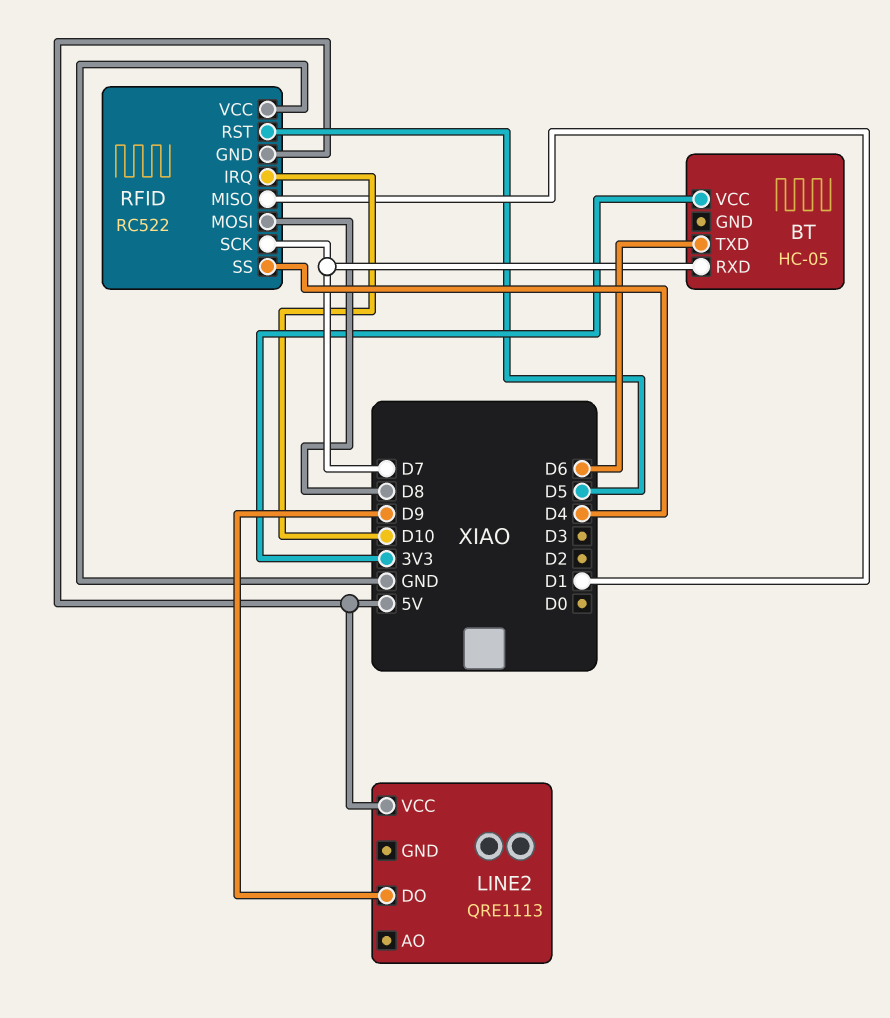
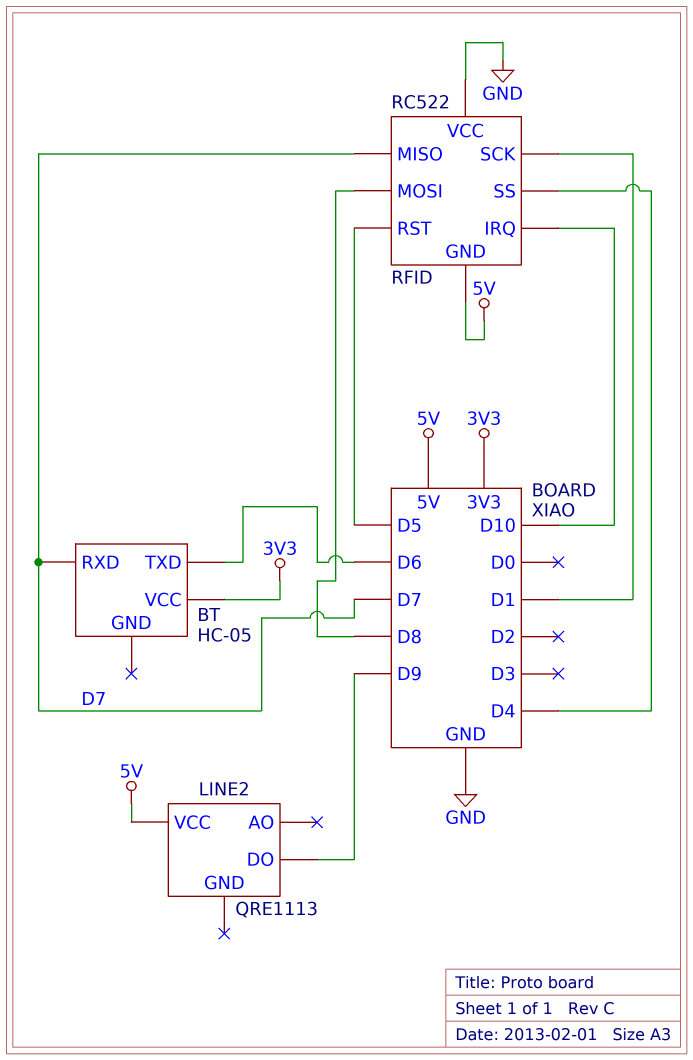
RFID pin MISO: D1 -> D7
RFID pin SCK: D7 -> D1

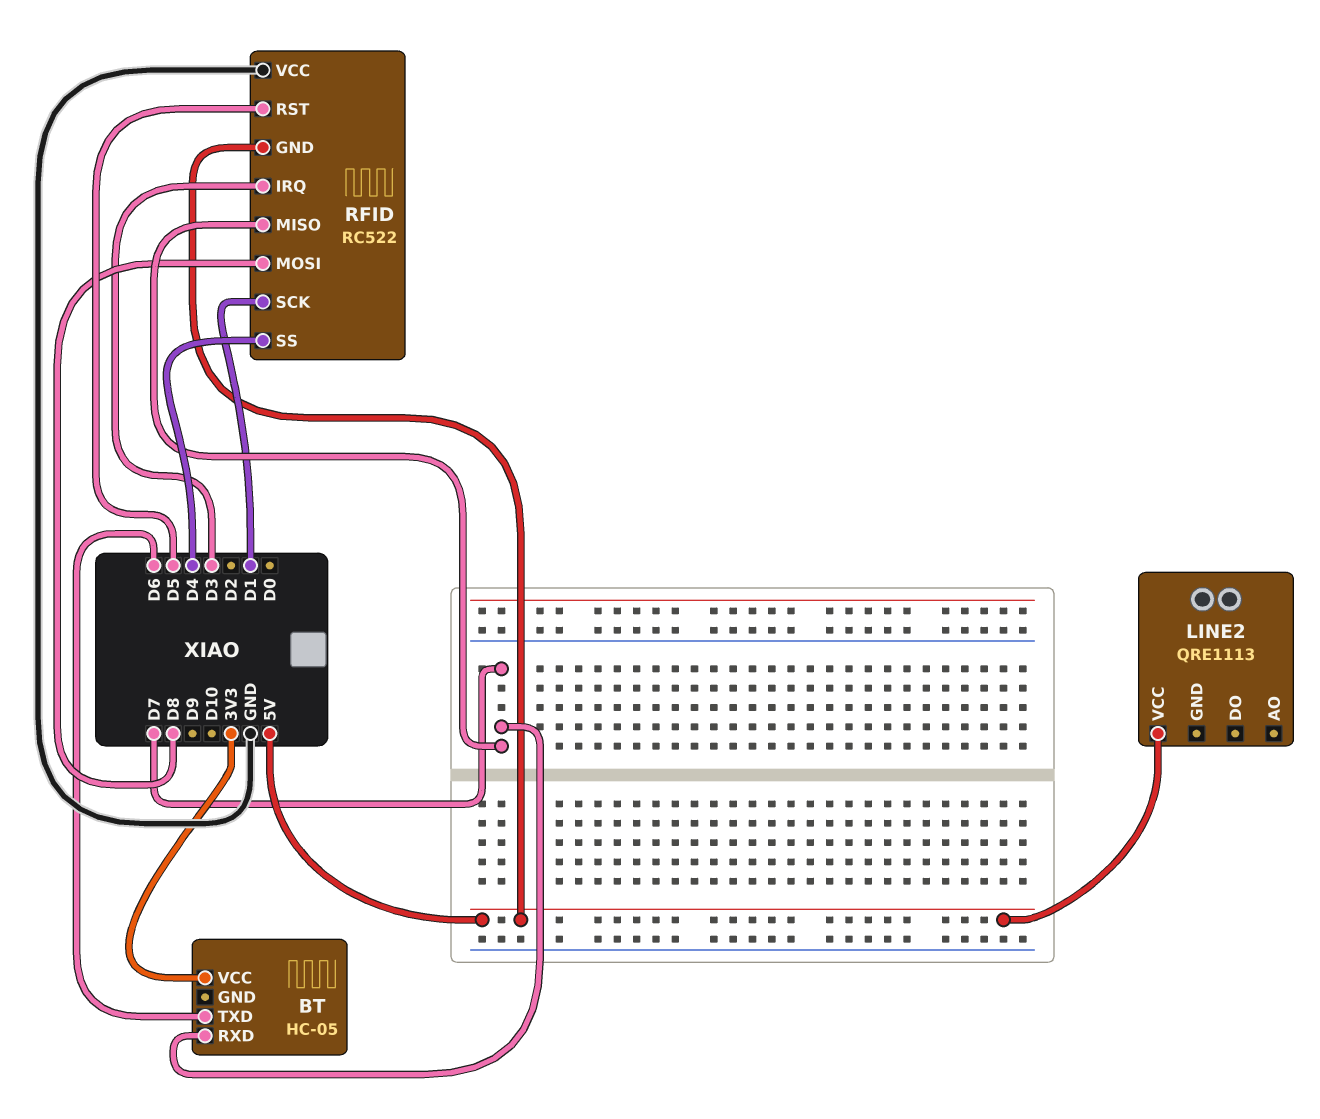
LINE2 pin DO: D9 -> none
RFID pin IRQ: D10 -> D3

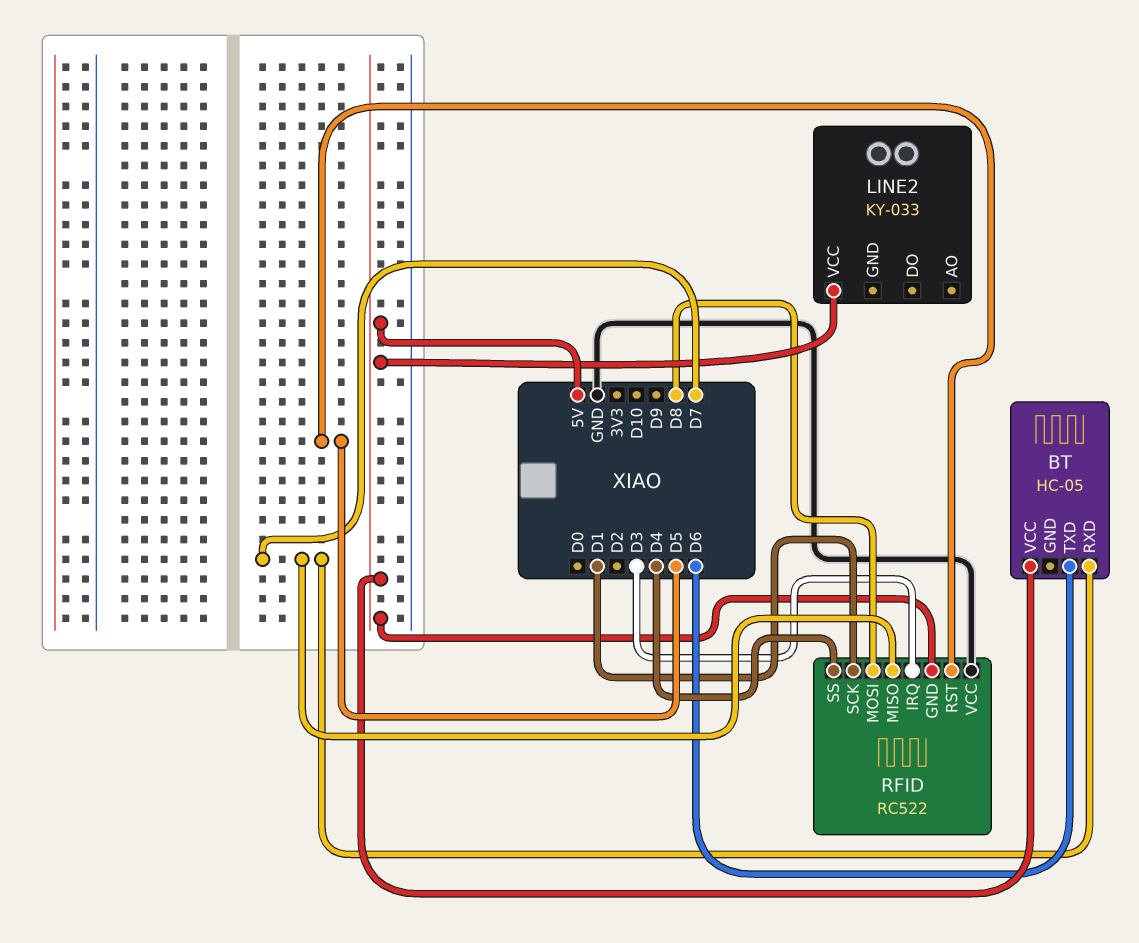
BT pin VCC: 3V3 -> 5V
LINE2: QRE1113 -> KY-033

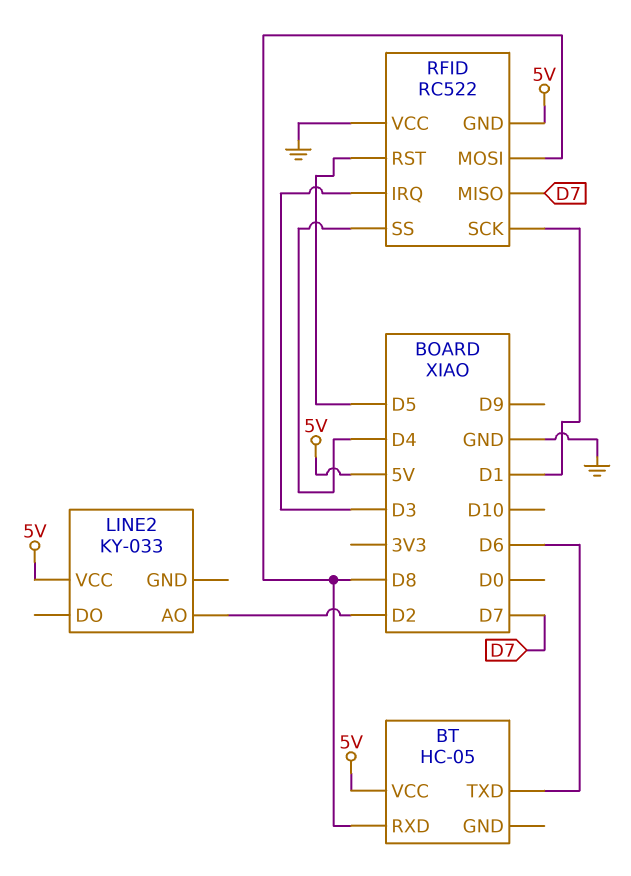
BT pin RXD: D7 -> D8
LINE2 pin AO: none -> D2

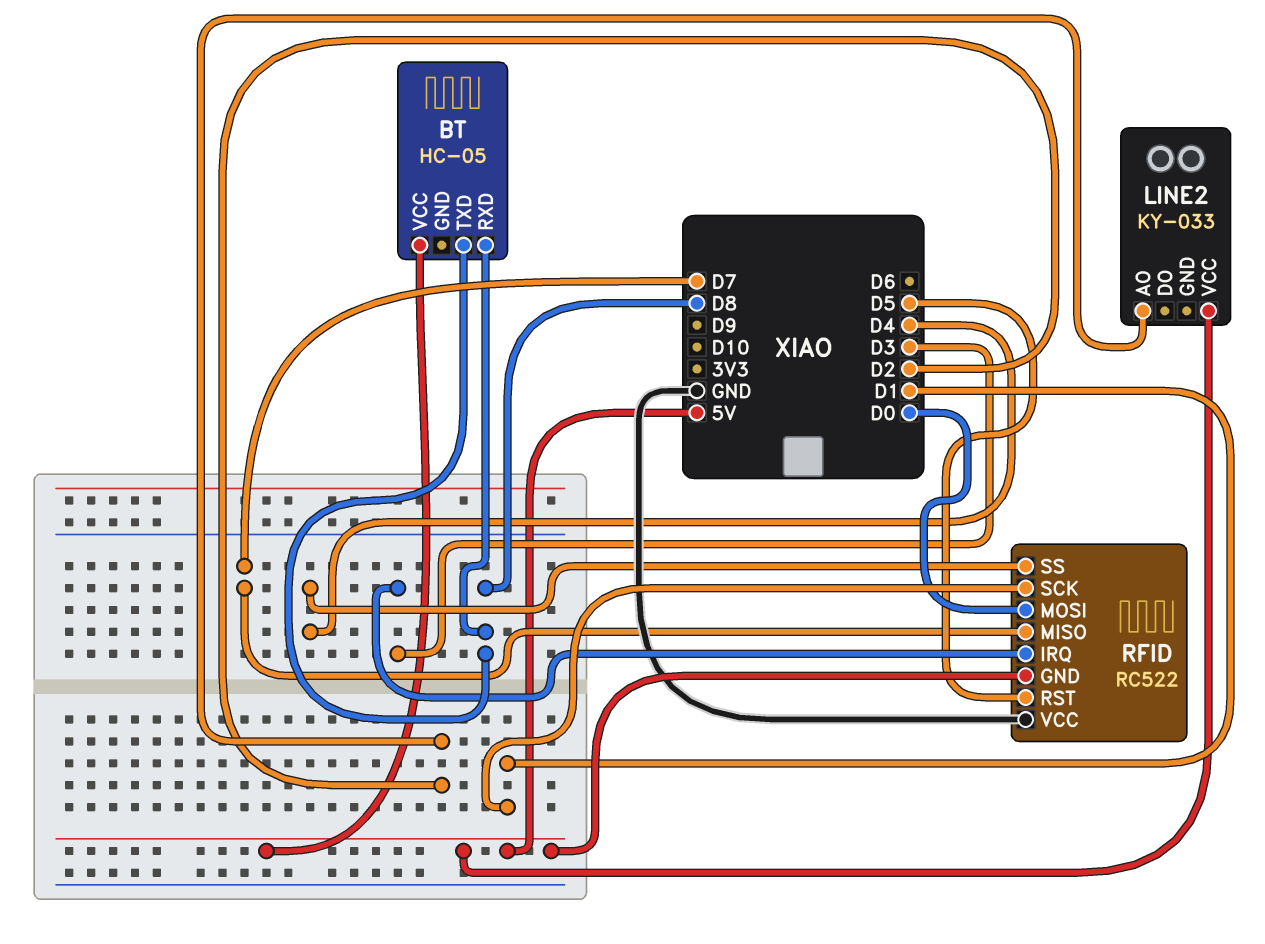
BT pin TXD: D6 -> D8
RFID pin MOSI: D8 -> D0

